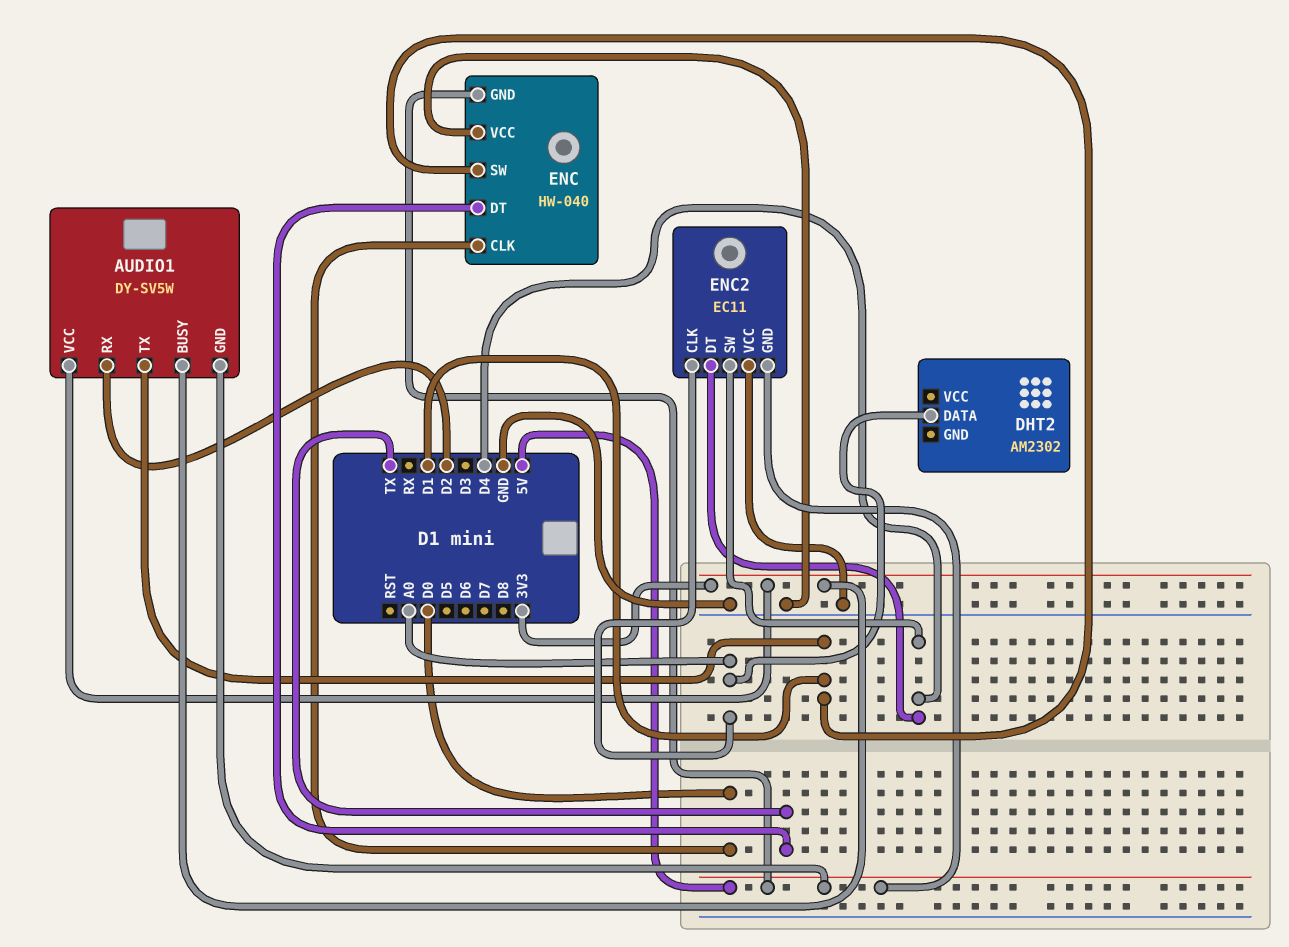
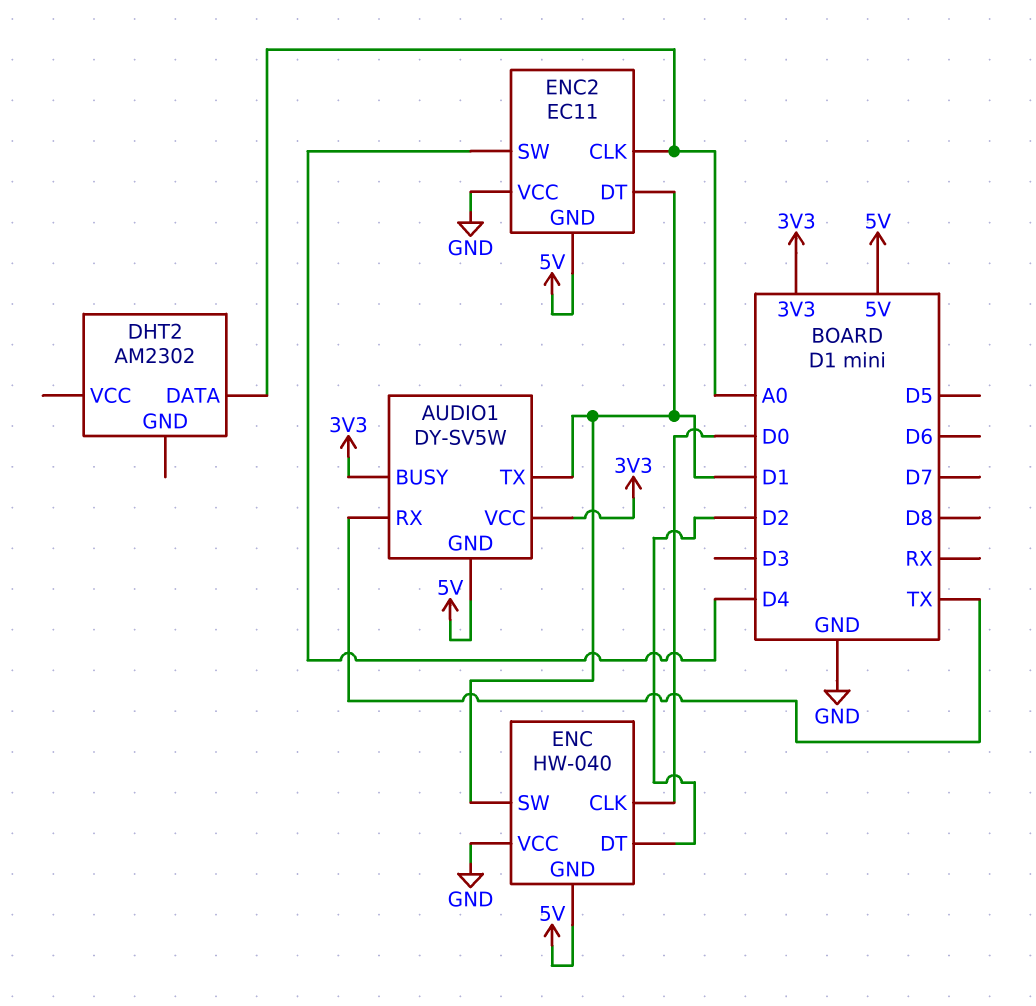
AUDIO1 pin RX: D2 -> TX
ENC pin DT: TX -> D2
ENC2 pin DT: D4 -> D1

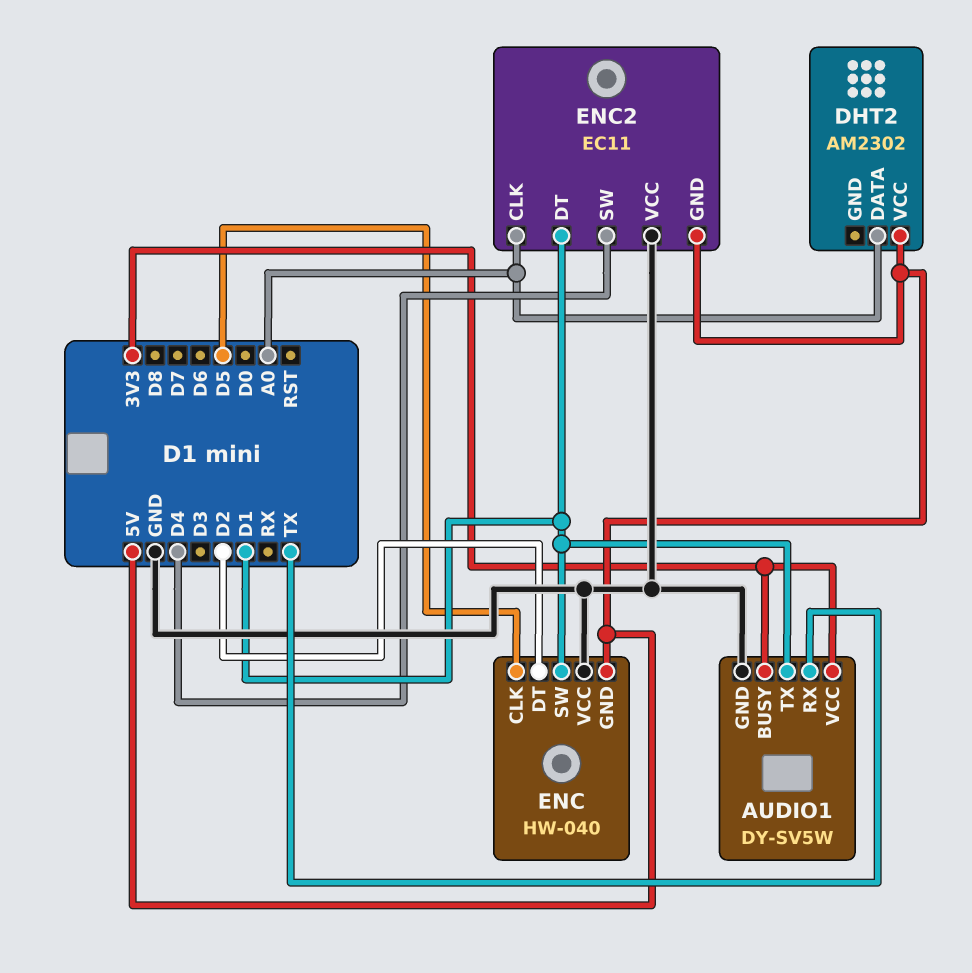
AUDIO1 pin GND: 5V -> GND
DHT2 pin VCC: none -> 5V
ENC pin CLK: D0 -> D5

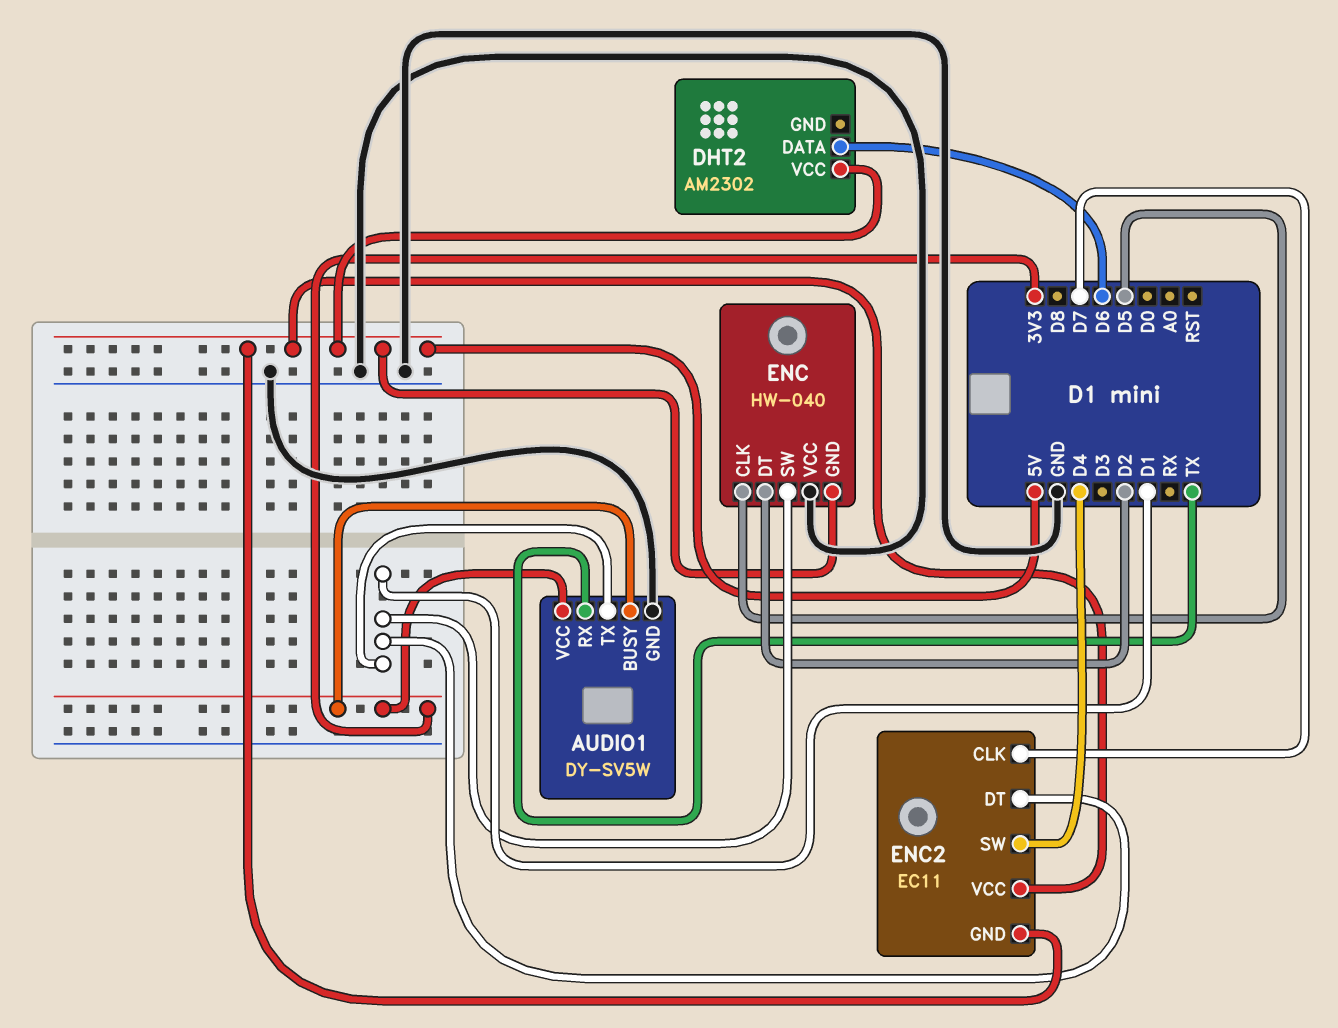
DHT2 pin DATA: A0 -> D6
ENC2 pin CLK: A0 -> D7
ENC2 pin VCC: GND -> 5V

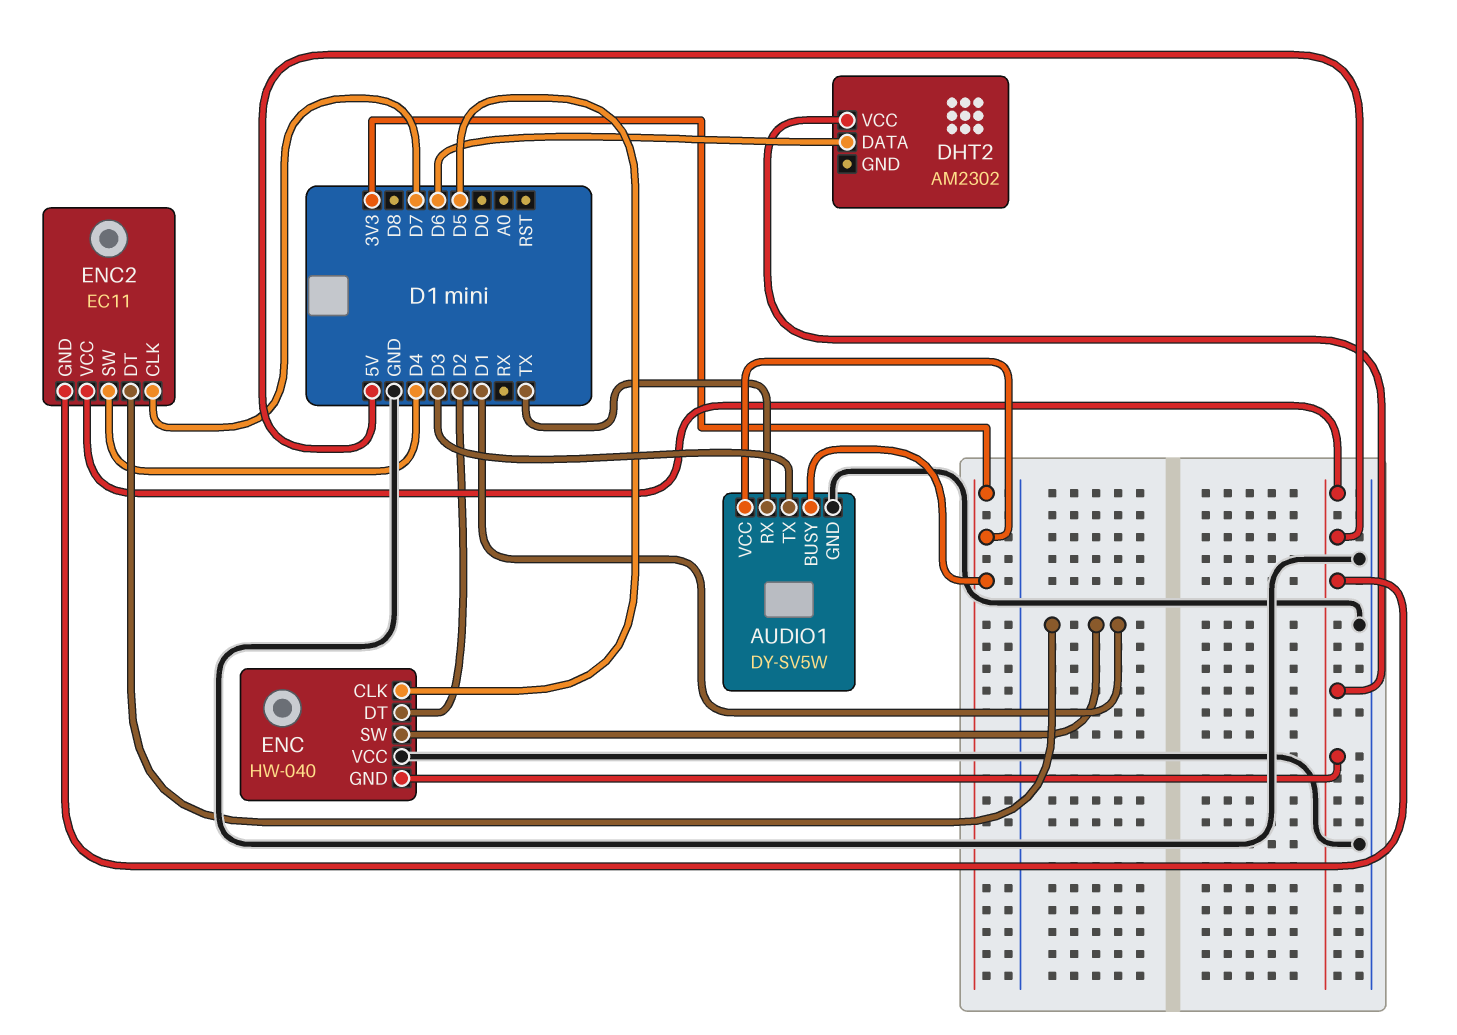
AUDIO1 pin TX: D1 -> D3

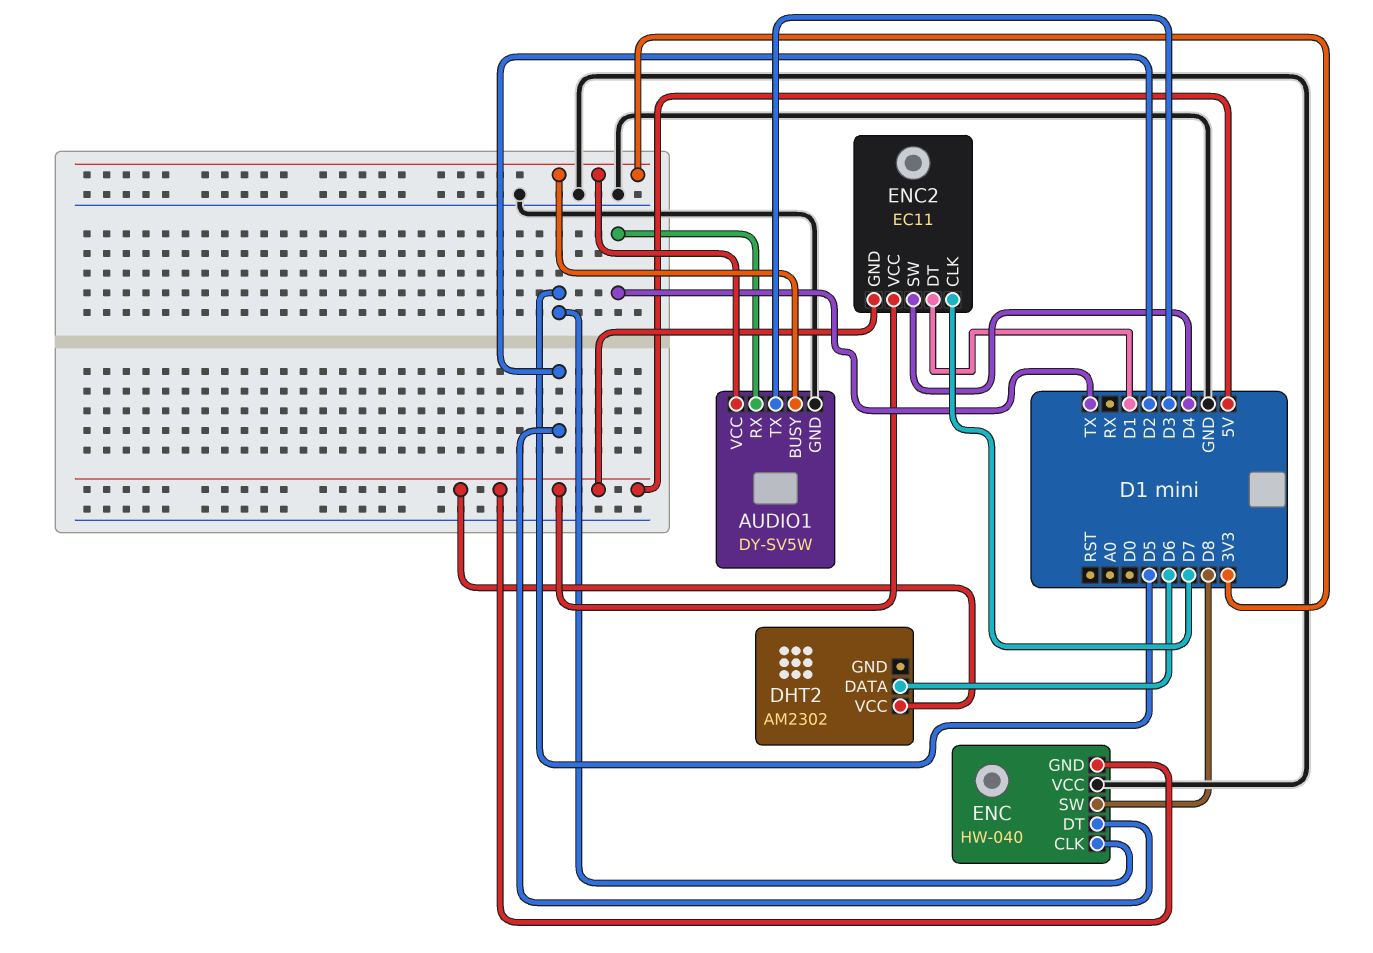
ENC pin SW: D1 -> D8

